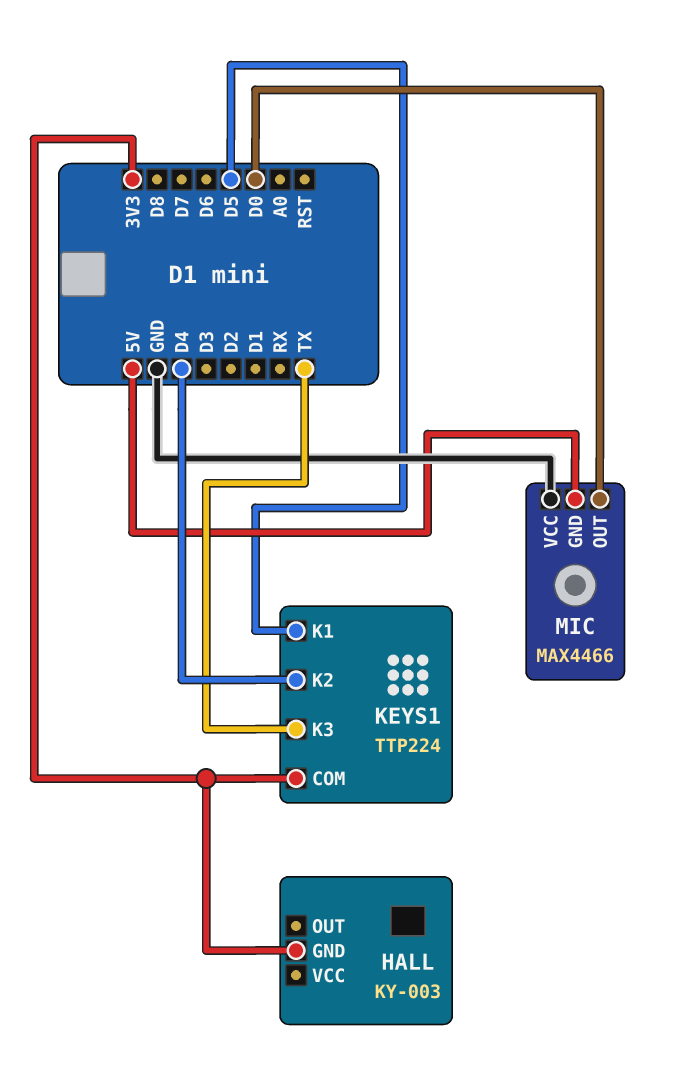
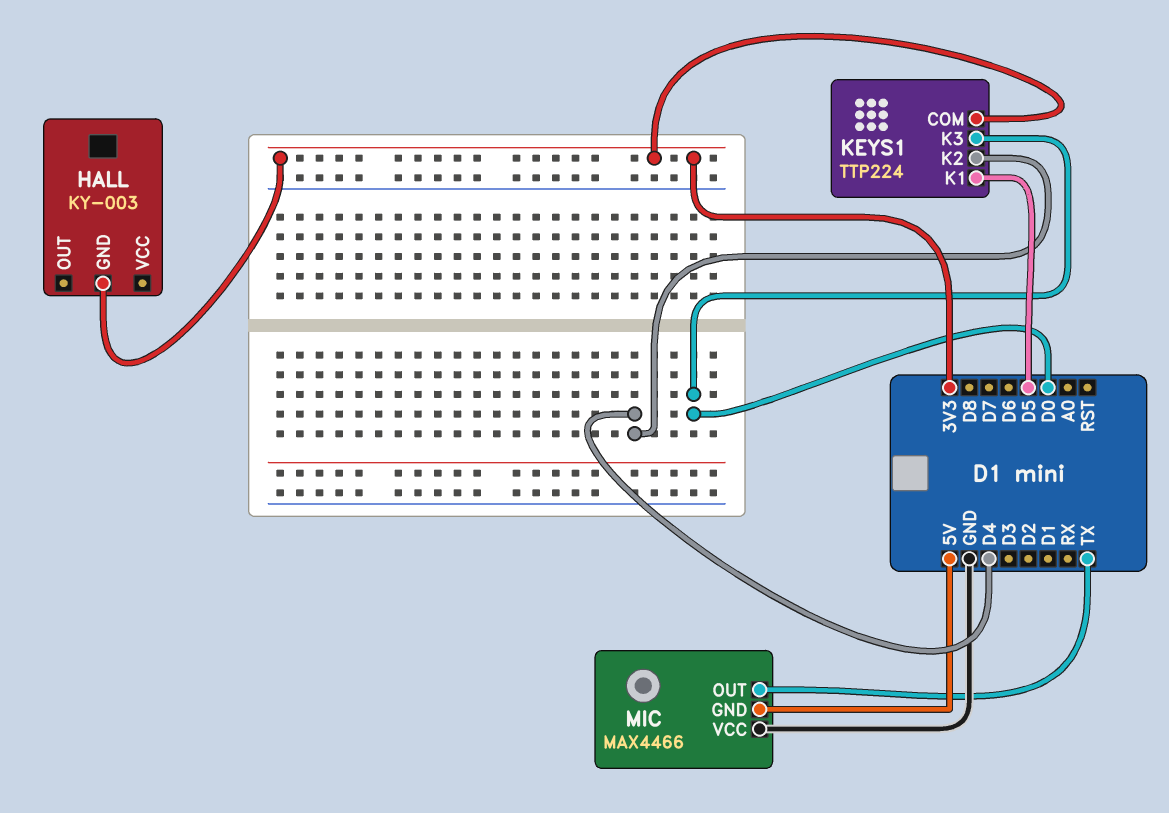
KEYS1 pin K3: TX -> D0
MIC pin OUT: D0 -> TX

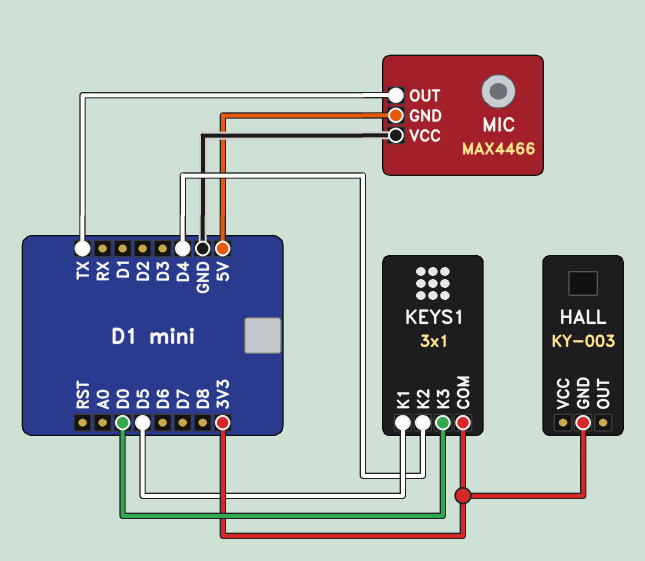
KEYS1: TTP224 -> 3x1

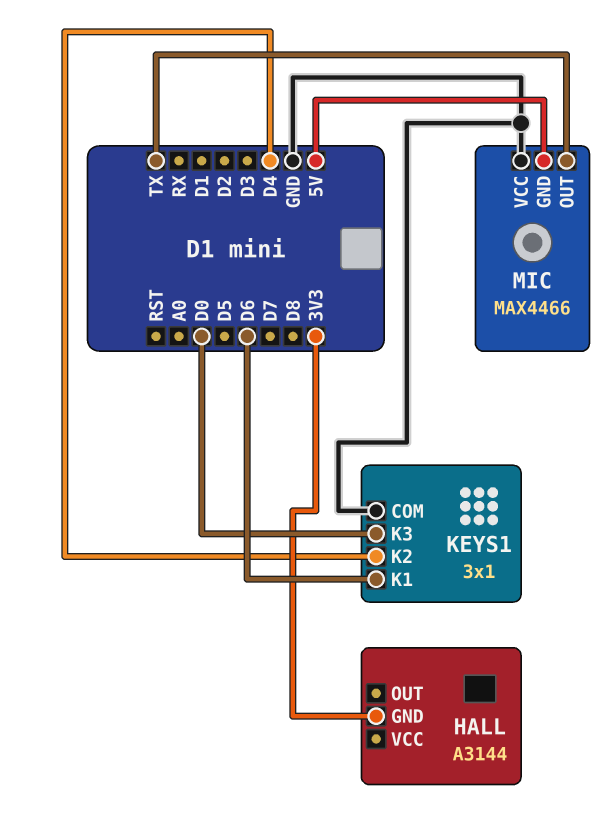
HALL: KY-003 -> A3144
KEYS1 pin COM: 3V3 -> GND
KEYS1 pin K1: D5 -> D6

